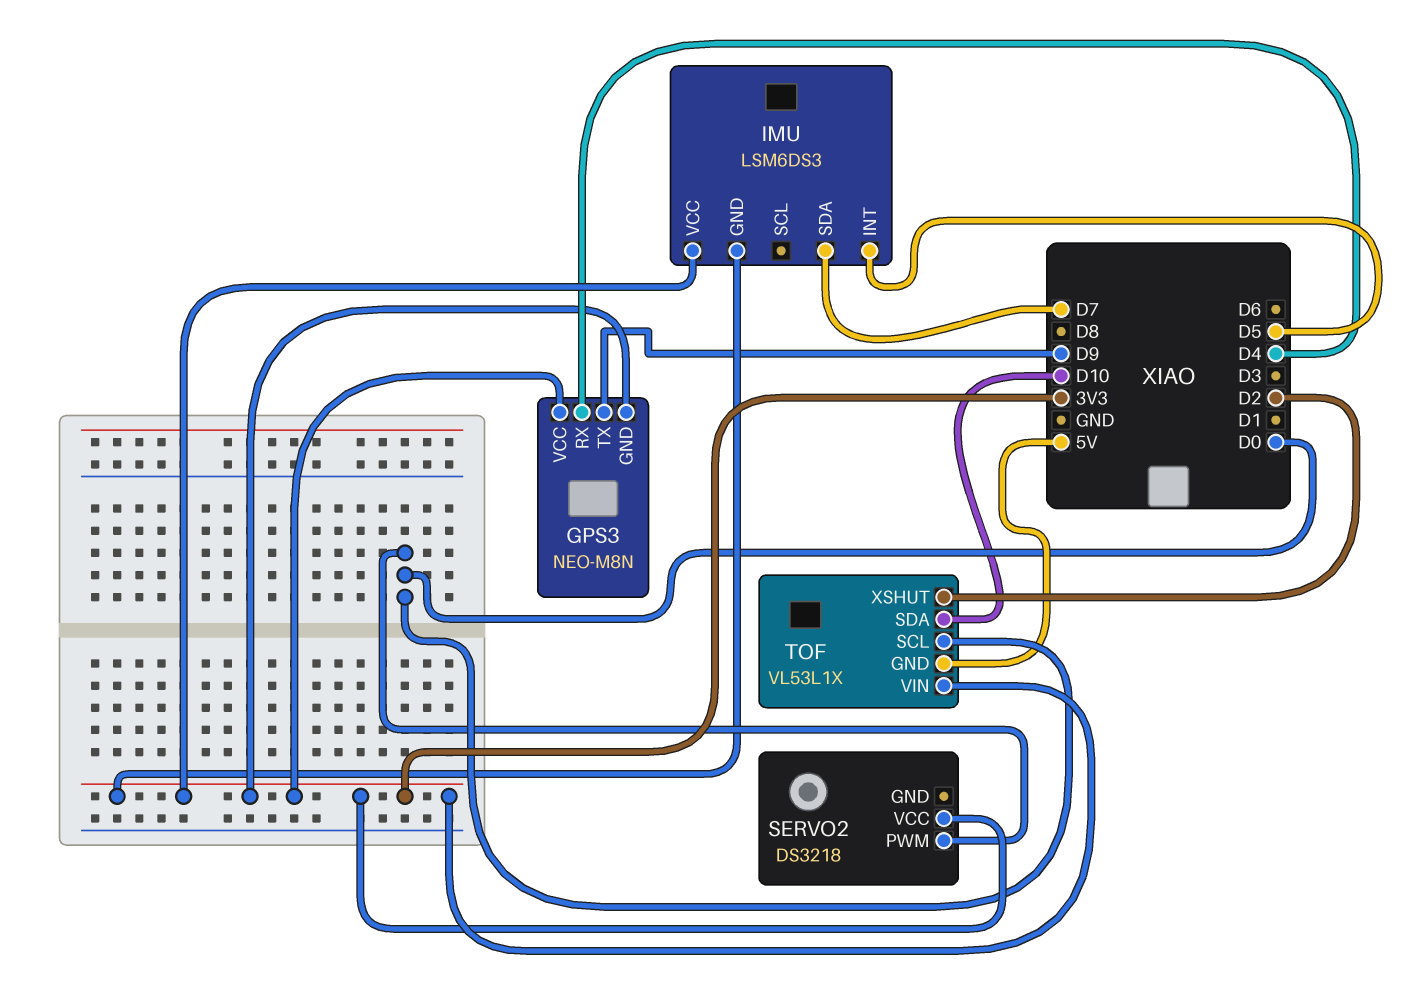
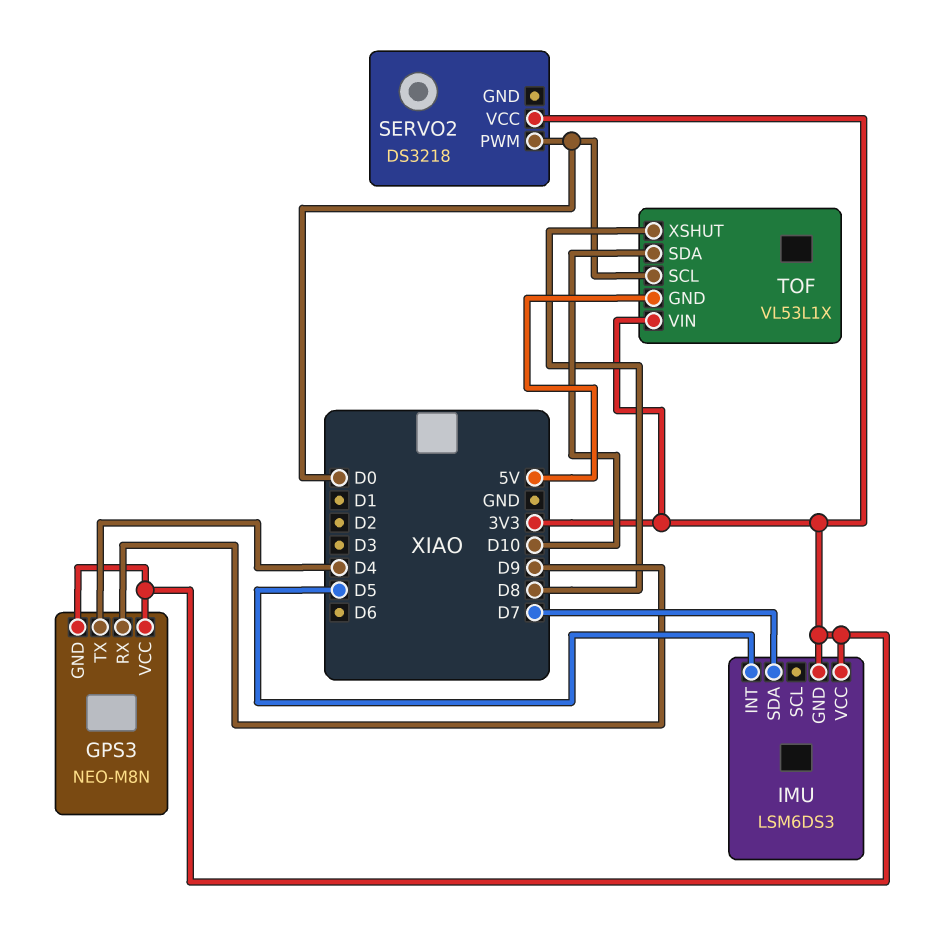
GPS3 pin RX: D4 -> D9
GPS3 pin TX: D9 -> D4
TOF pin XSHUT: D2 -> D8

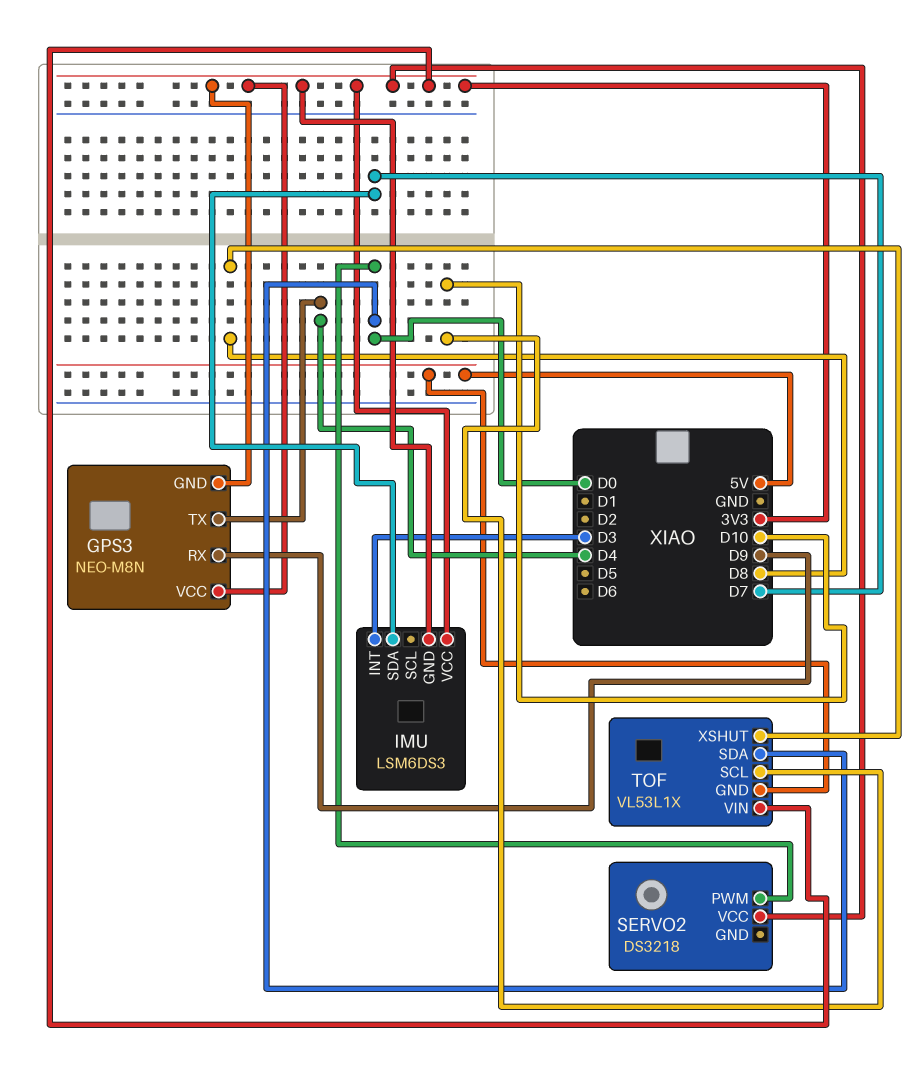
IMU pin INT: D5 -> D3
TOF pin SCL: D0 -> D10
TOF pin SDA: D10 -> D0

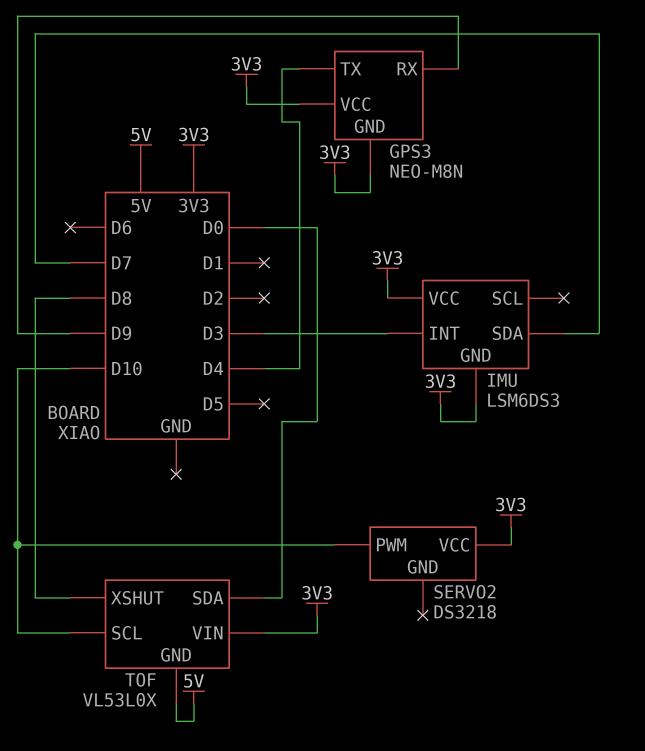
SERVO2 pin PWM: D0 -> D10
TOF: VL53L1X -> VL53L0X

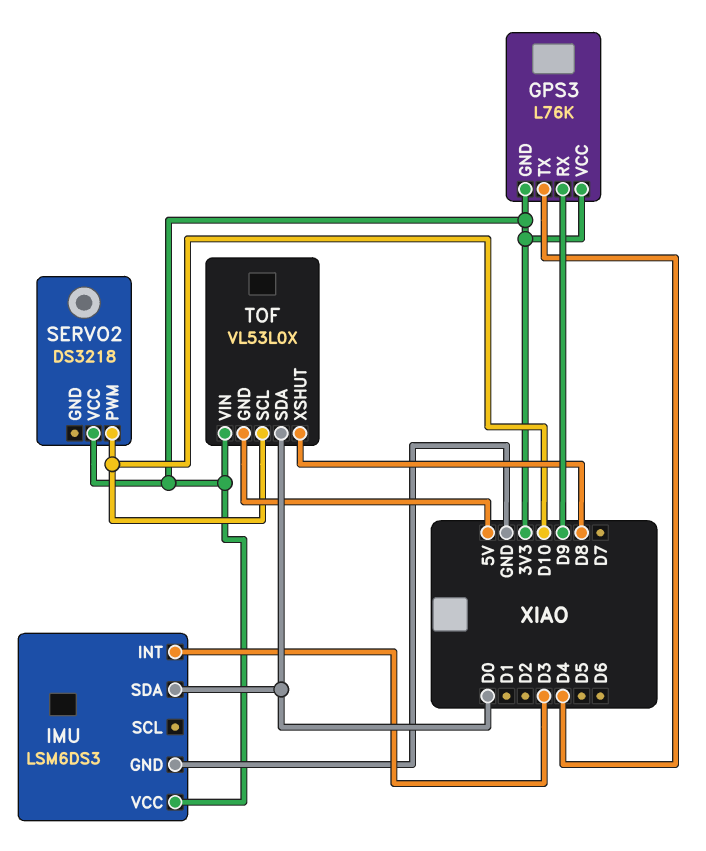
GPS3: NEO-M8N -> L76K
IMU pin GND: 3V3 -> GND
IMU pin SDA: D7 -> D0

